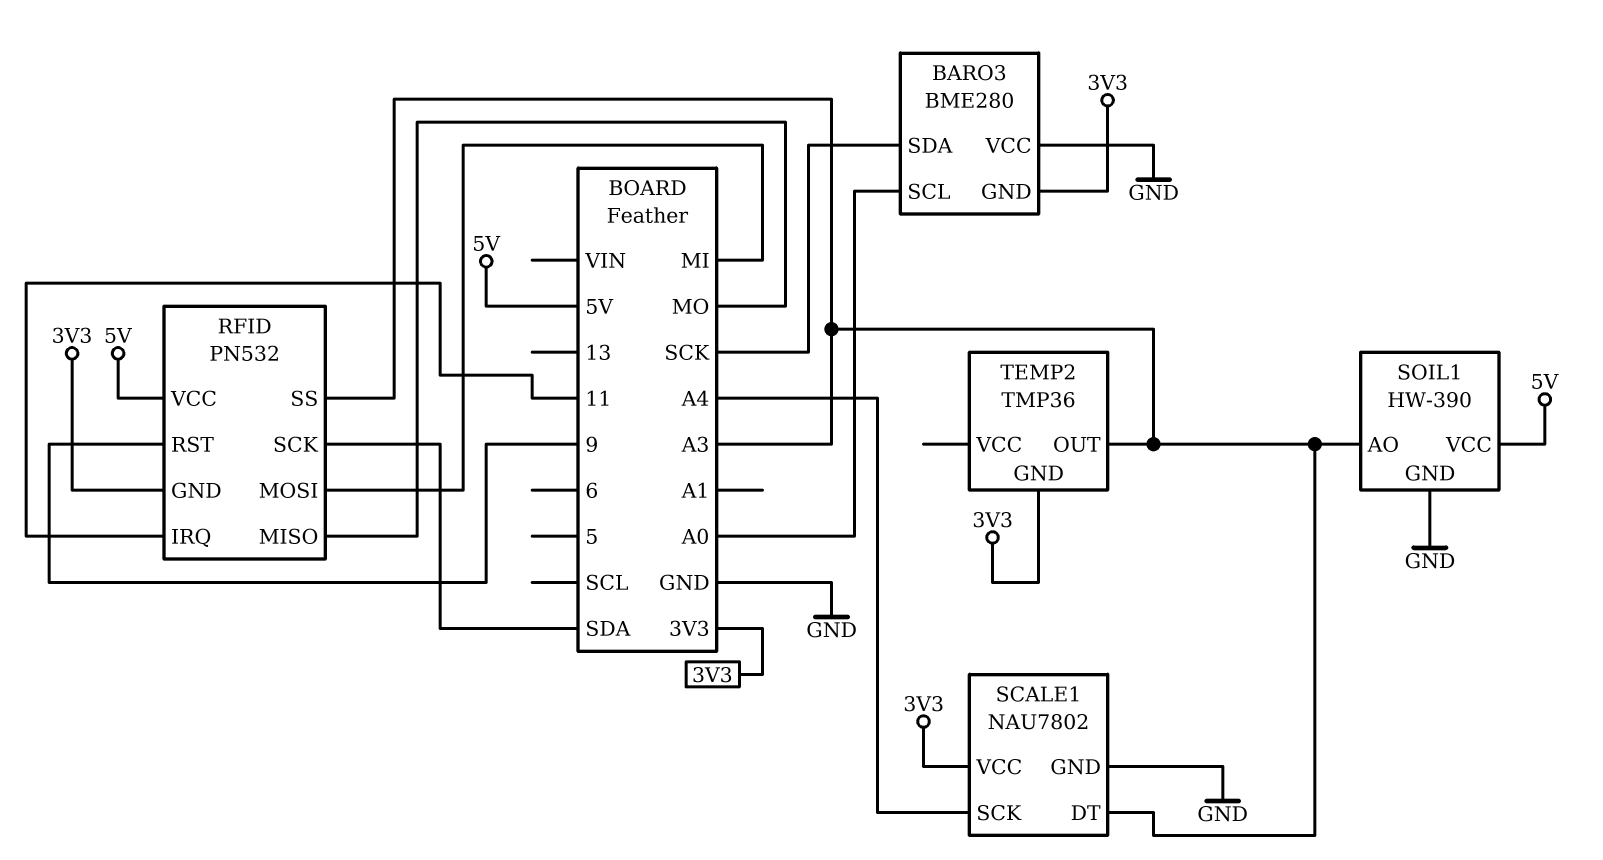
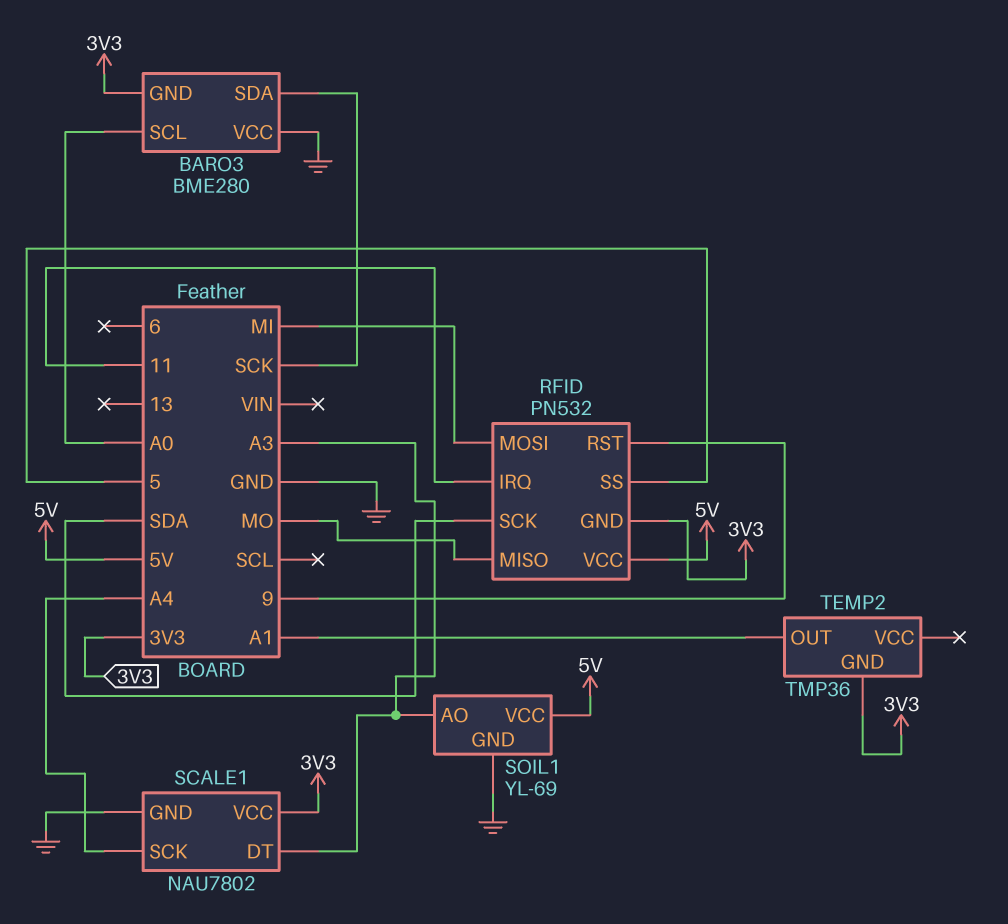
RFID pin SS: A3 -> 5
SOIL1: HW-390 -> YL-69
TEMP2 pin OUT: A3 -> A1

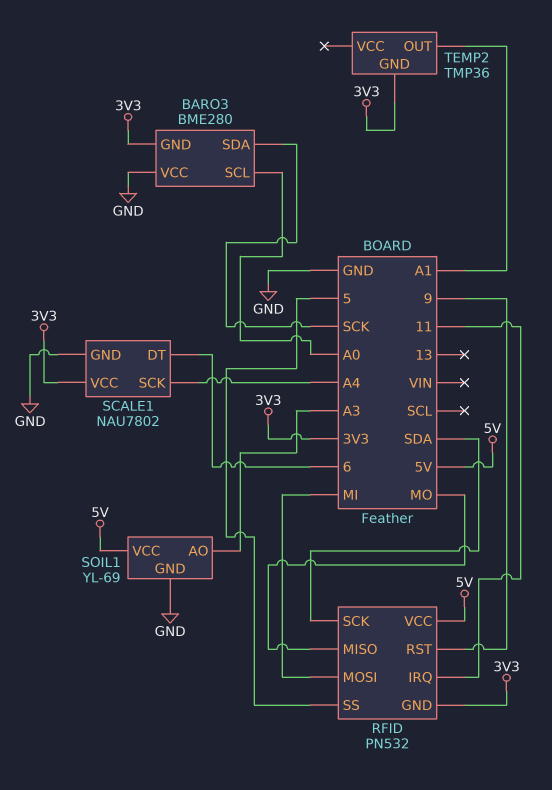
SCALE1 pin DT: A3 -> 6

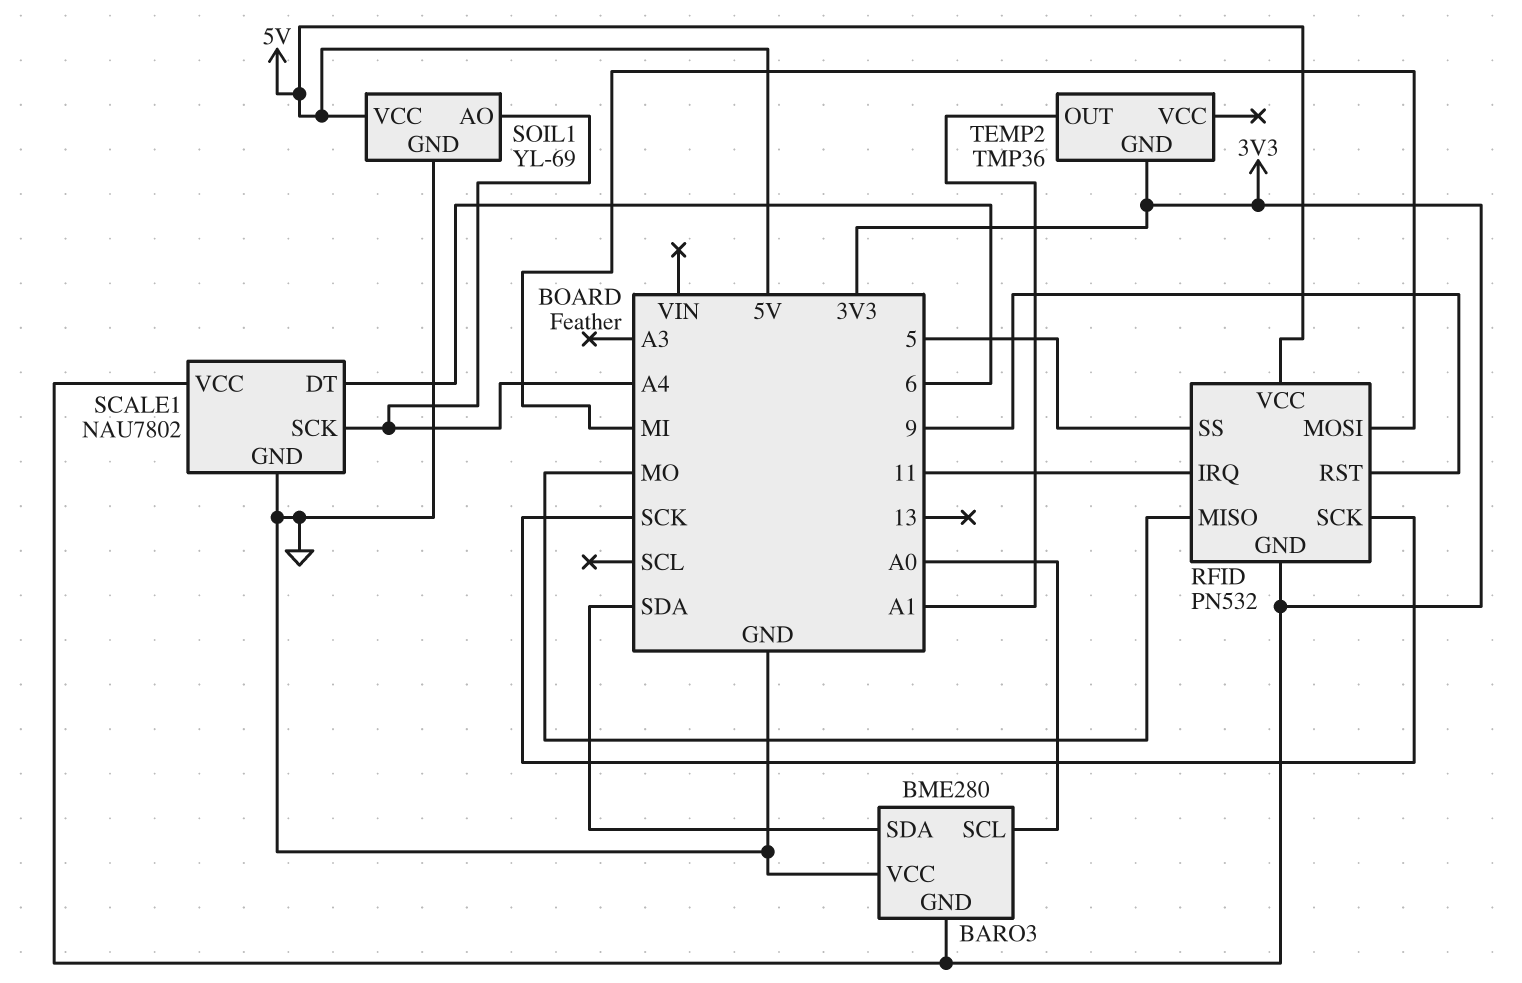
BARO3 pin SDA: SCK -> SDA
RFID pin SCK: SDA -> SCK
SOIL1 pin AO: A3 -> A4

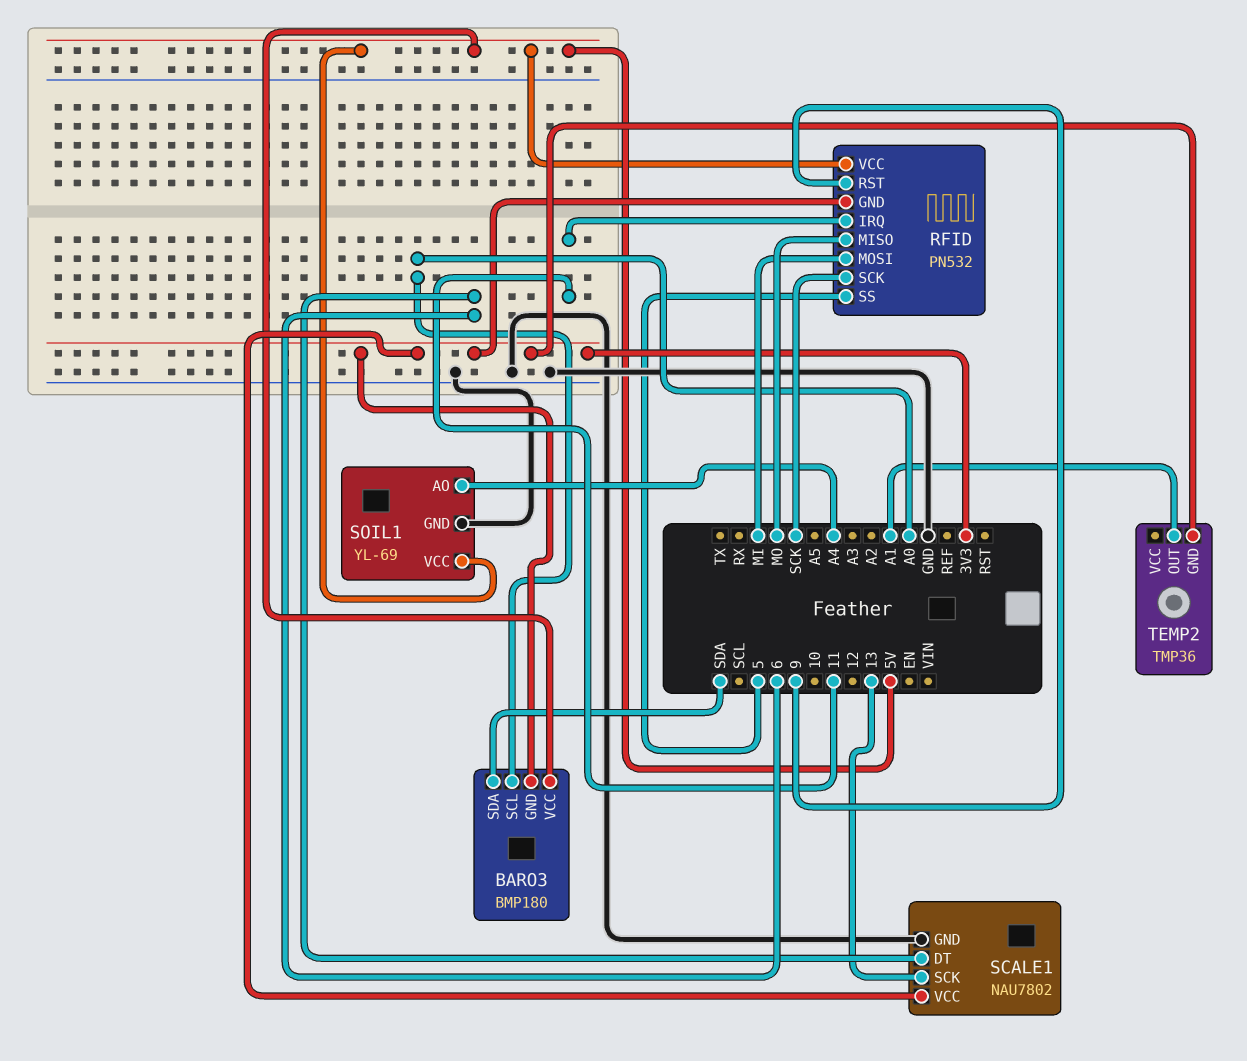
BARO3: BME280 -> BMP180
BARO3 pin VCC: GND -> 5V
SCALE1 pin SCK: A4 -> 13

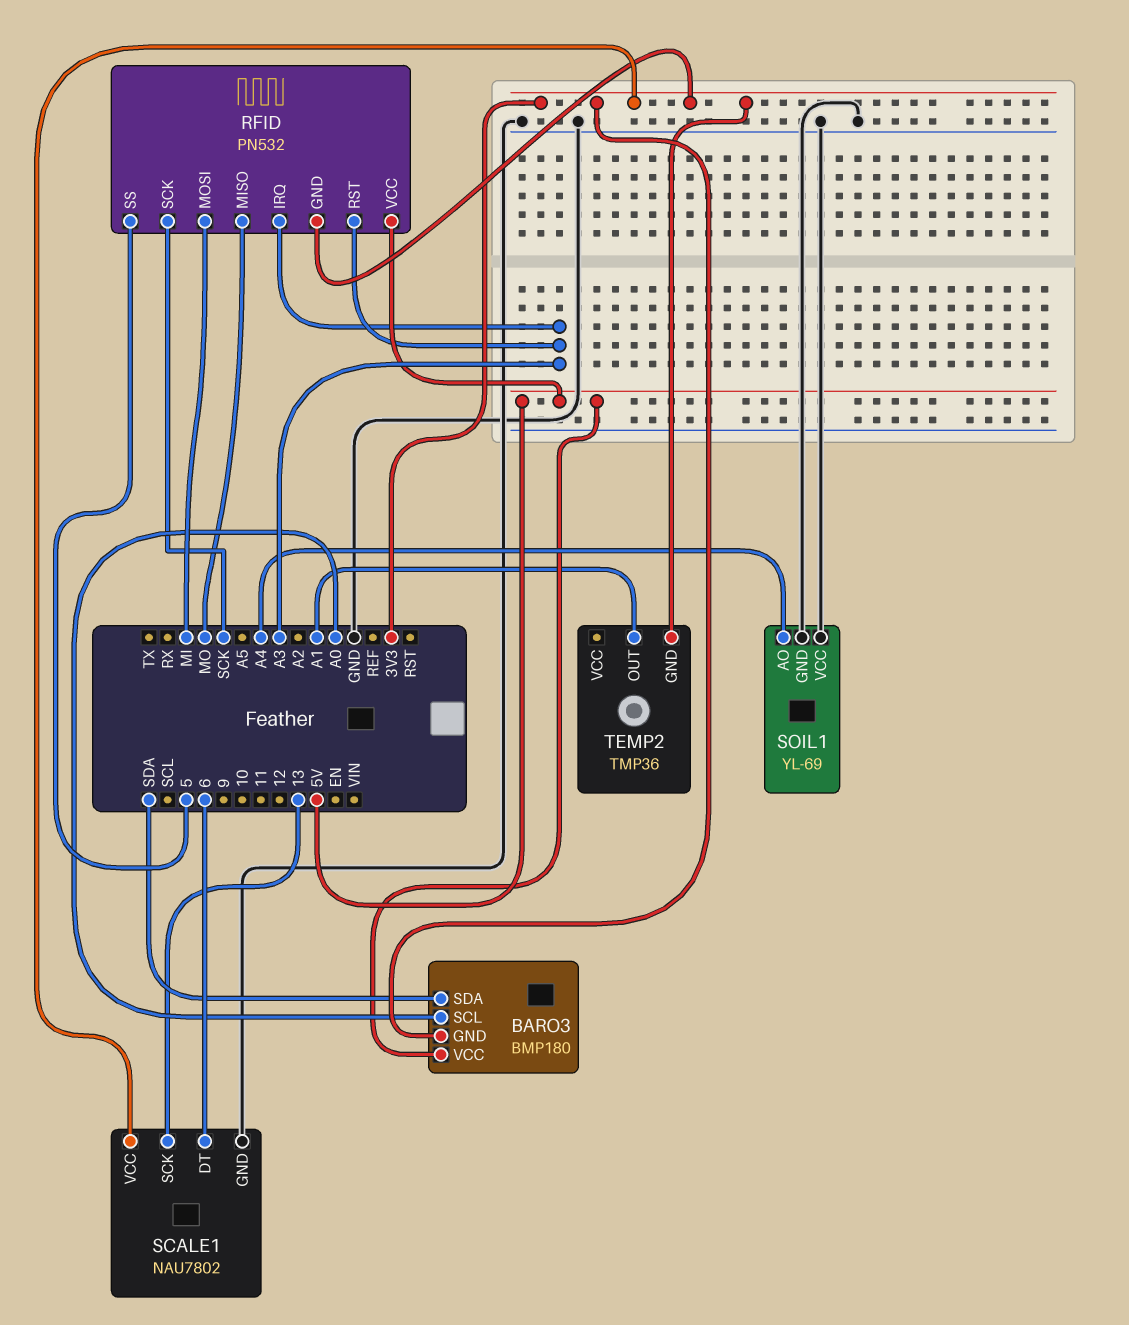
RFID pin IRQ: 11 -> A3
RFID pin RST: 9 -> A3
SOIL1 pin VCC: 5V -> GND

